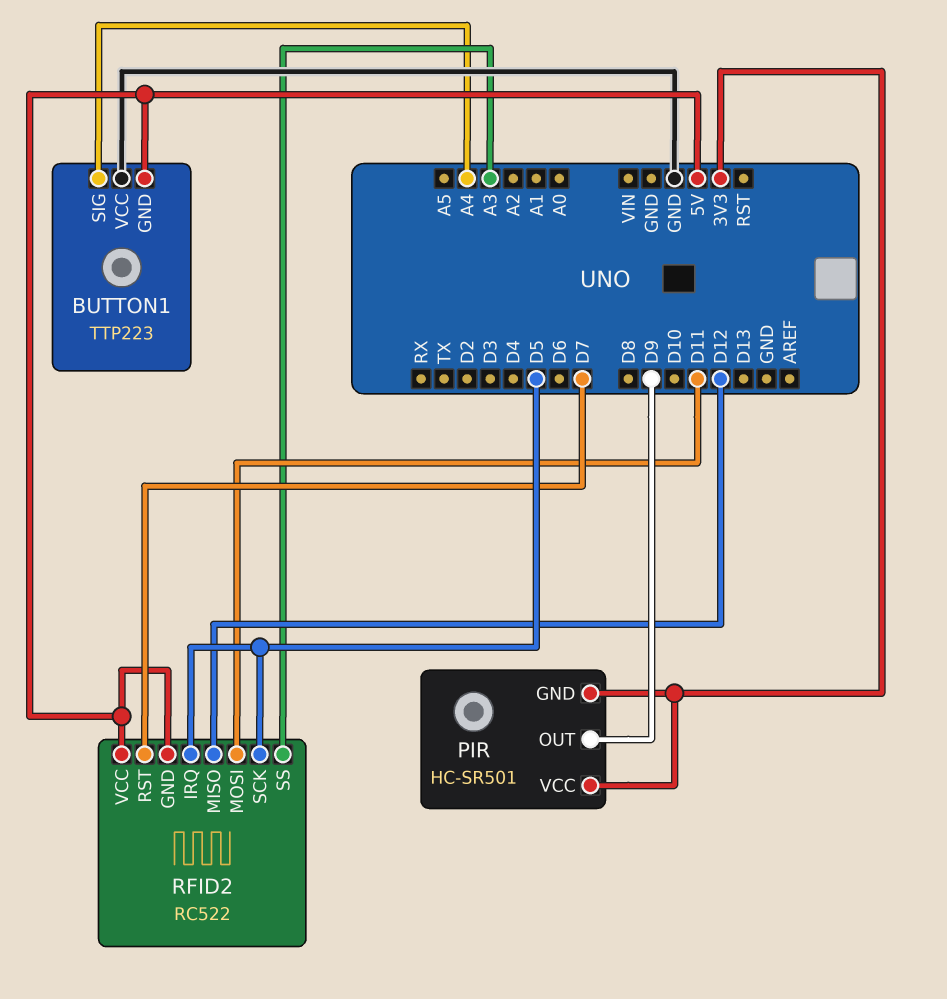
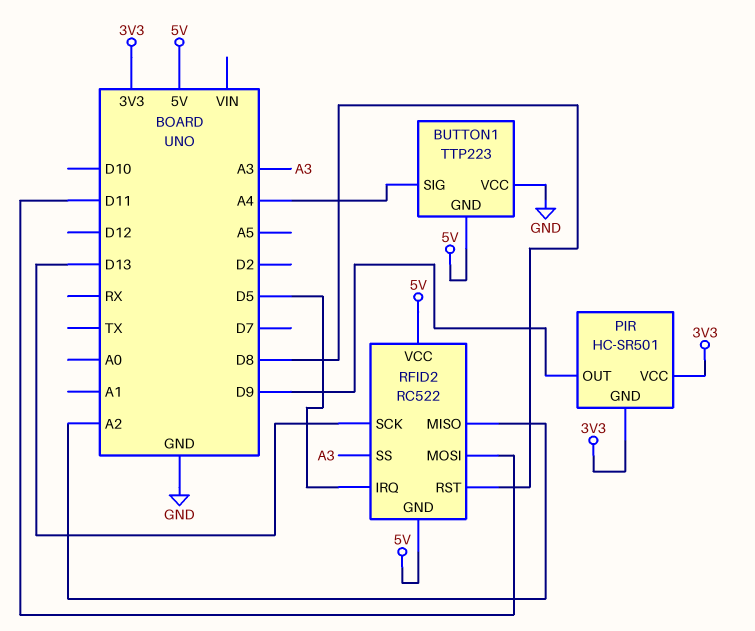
RFID2 pin MISO: D12 -> A2
RFID2 pin RST: D7 -> D8
RFID2 pin SCK: D5 -> D13

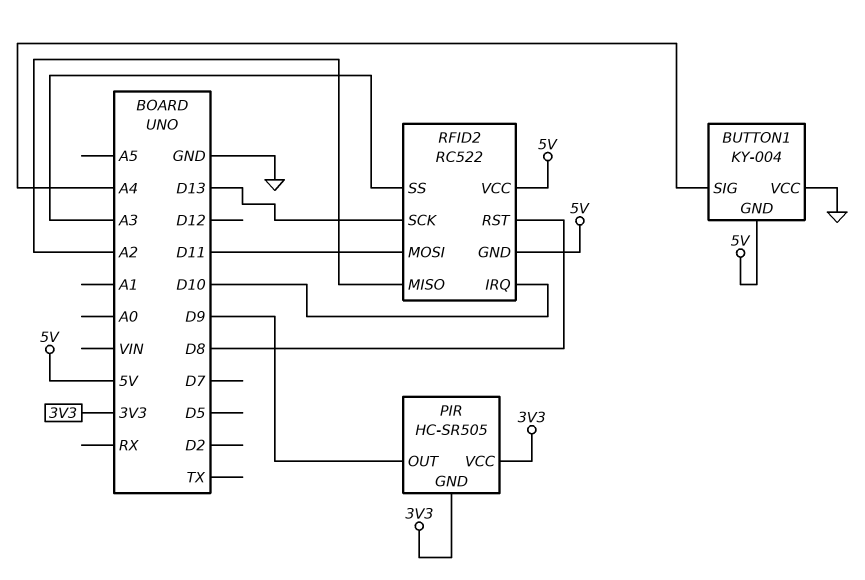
BUTTON1: TTP223 -> KY-004
PIR: HC-SR501 -> HC-SR505
RFID2 pin IRQ: D5 -> D10

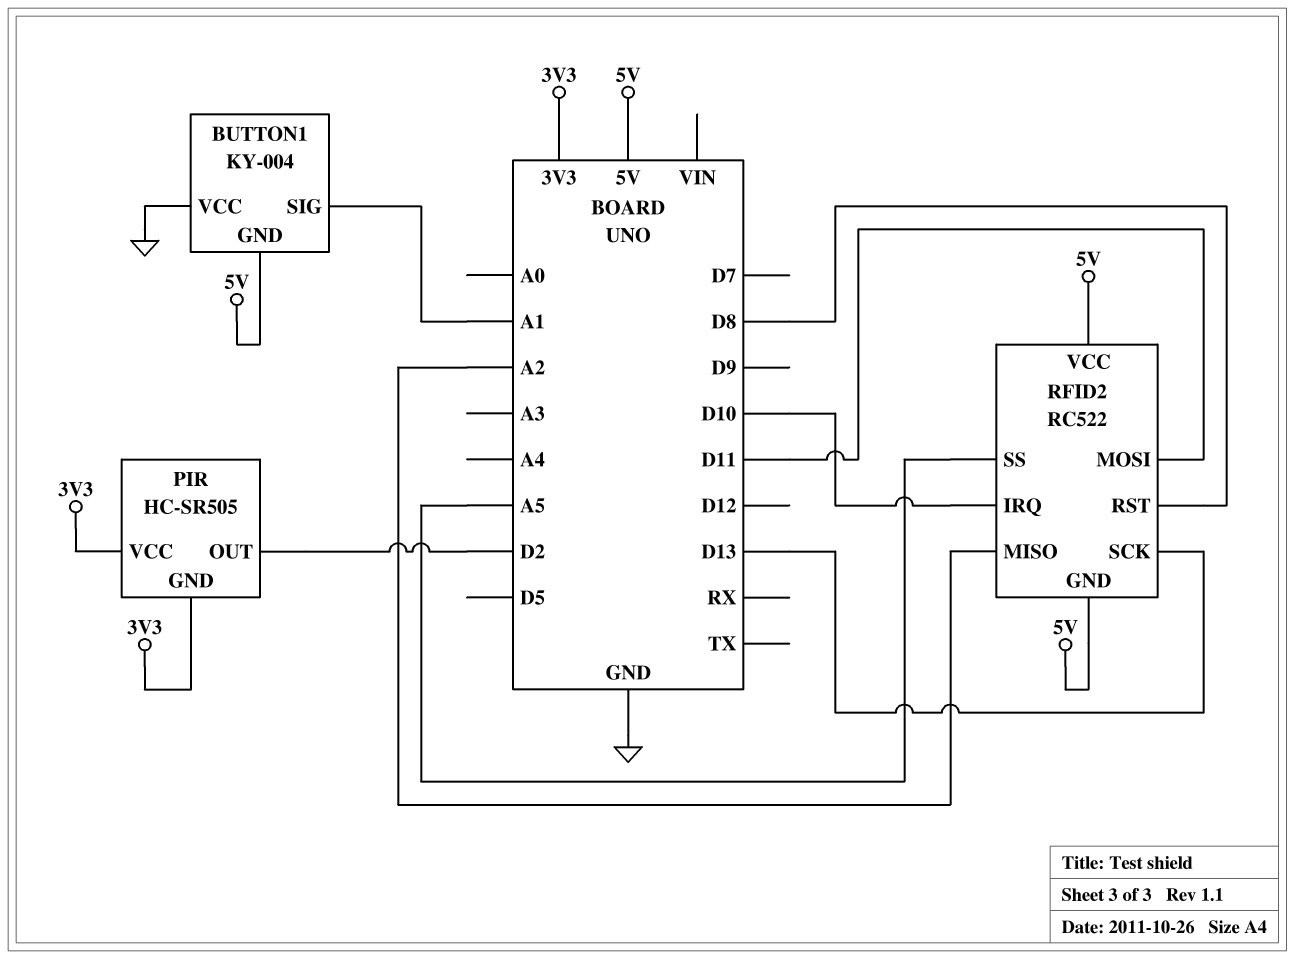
BUTTON1 pin SIG: A4 -> A1
PIR pin OUT: D9 -> D2
RFID2 pin SS: A3 -> A5

